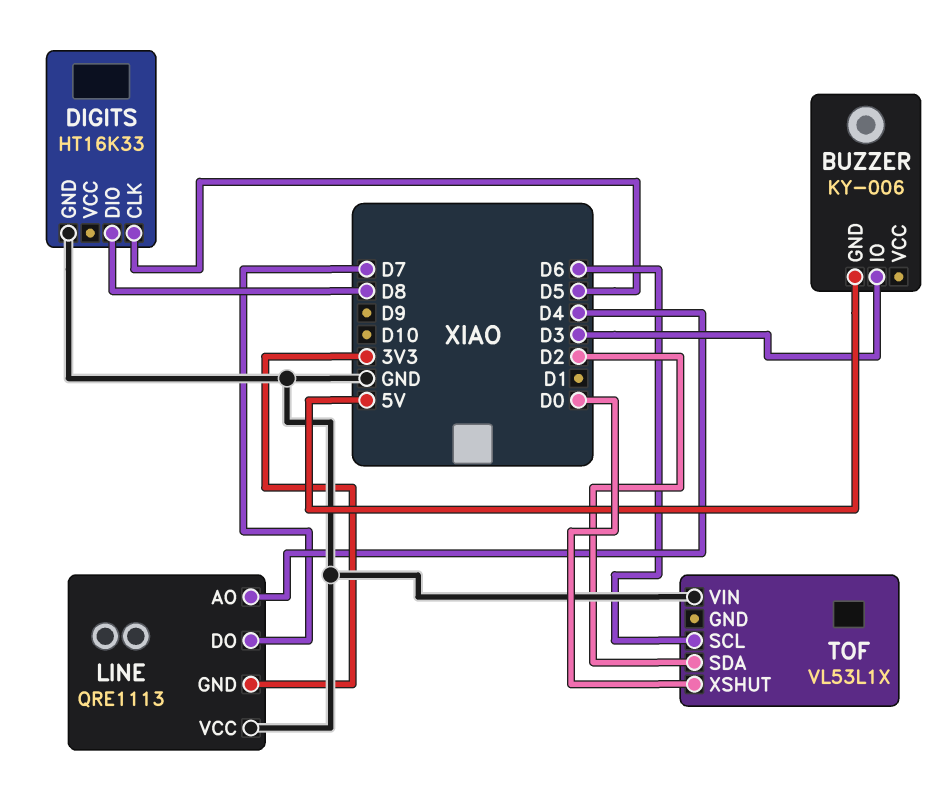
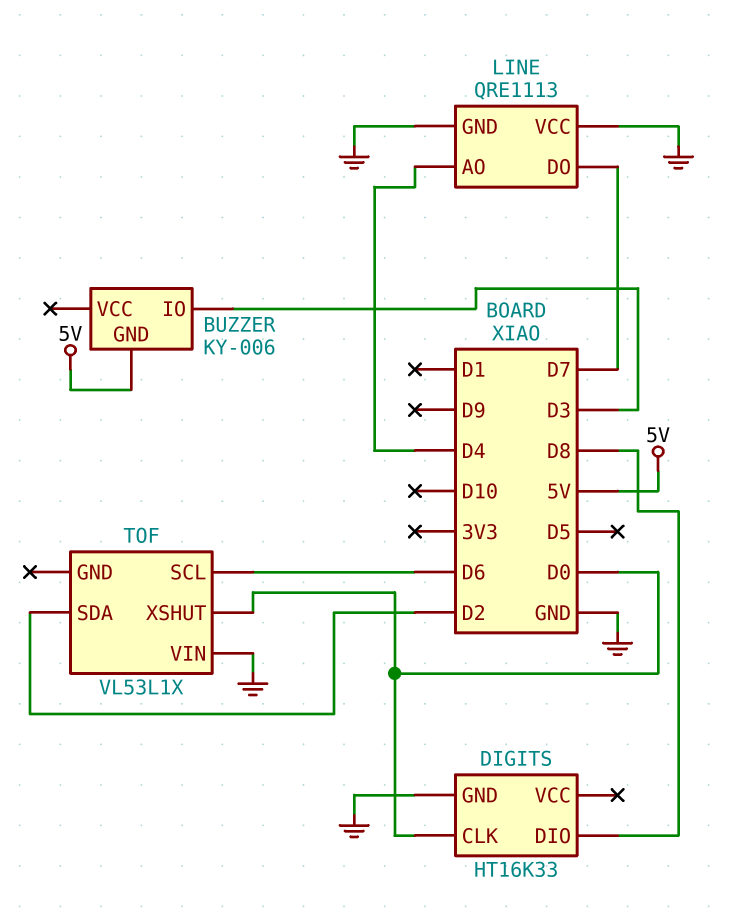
DIGITS pin CLK: D5 -> D0
LINE pin GND: 3V3 -> GND

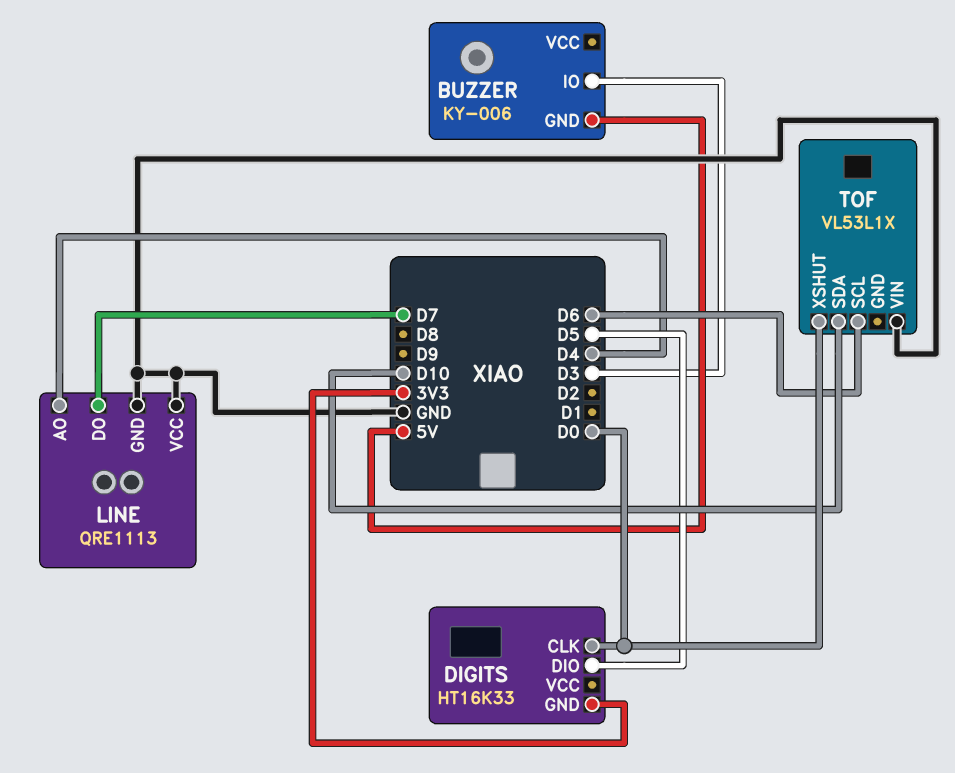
DIGITS pin DIO: D8 -> D5
DIGITS pin GND: GND -> 3V3
TOF pin SDA: D2 -> D10

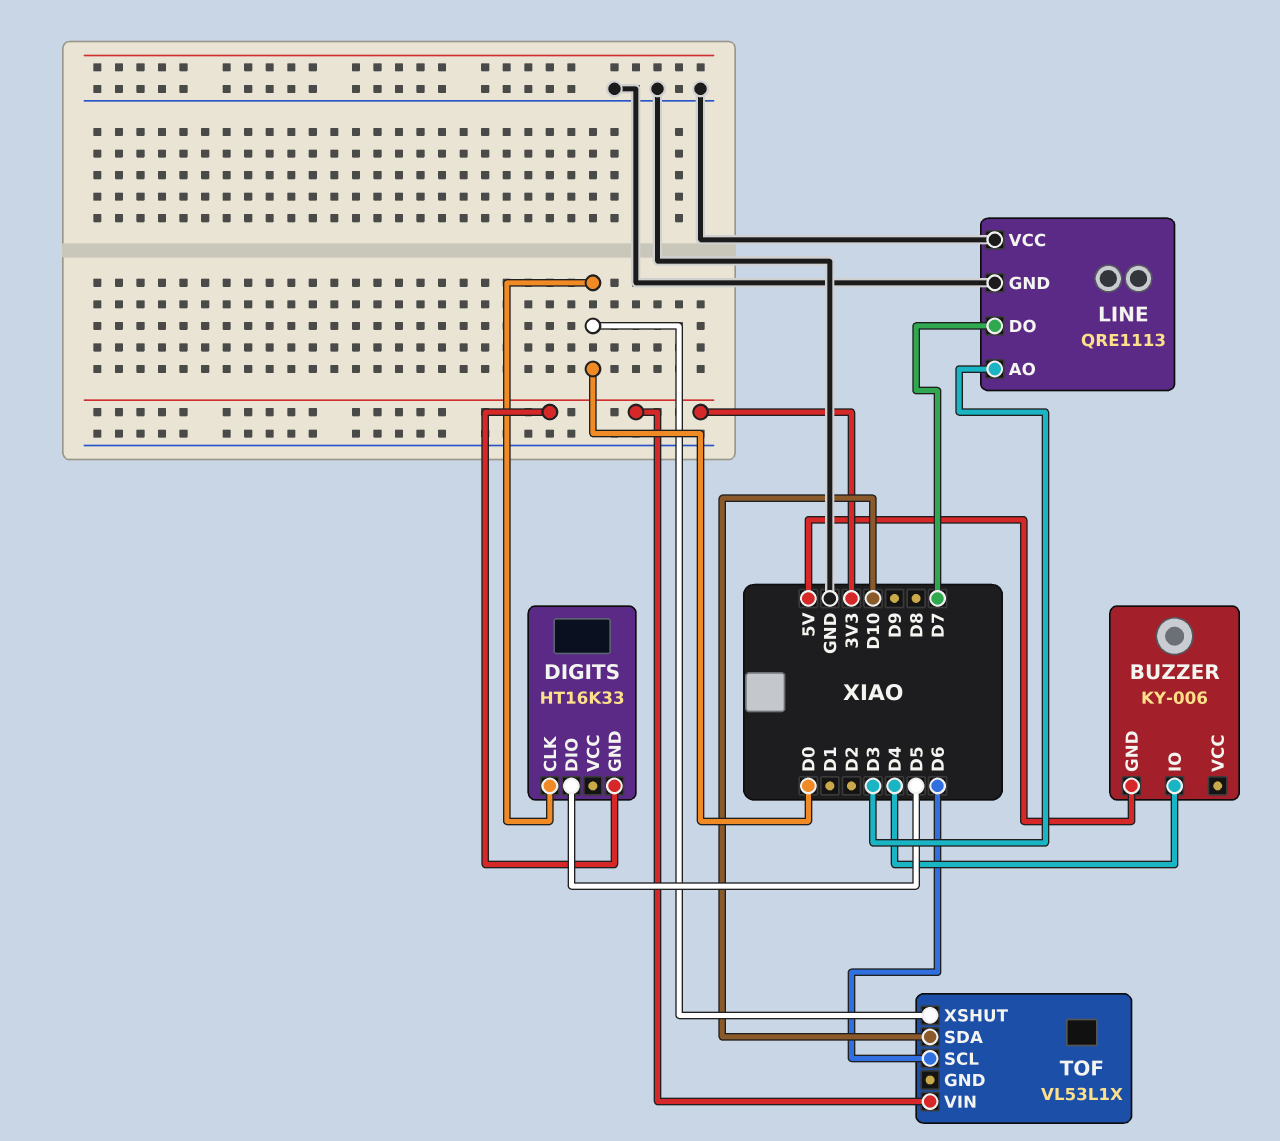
BUZZER pin IO: D3 -> D4
LINE pin AO: D4 -> D3
TOF pin VIN: GND -> 3V3

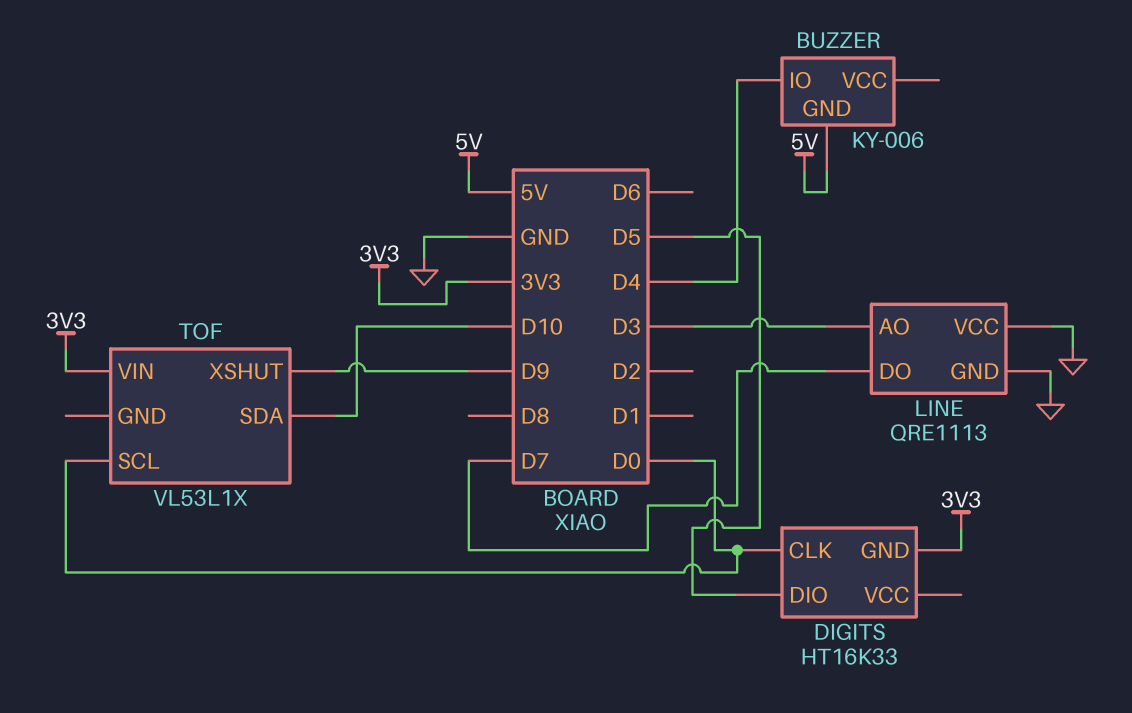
TOF pin SCL: D6 -> D0
TOF pin XSHUT: D0 -> D9

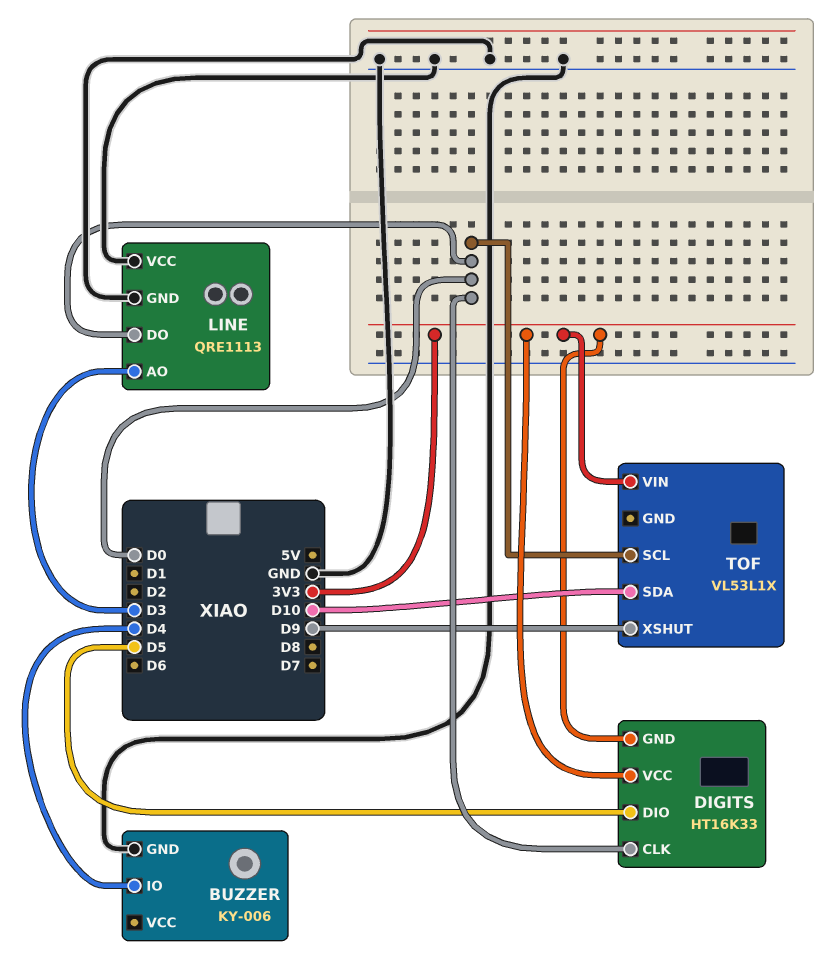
BUZZER pin GND: 5V -> GND
DIGITS pin VCC: none -> 3V3
LINE pin DO: D7 -> D0

